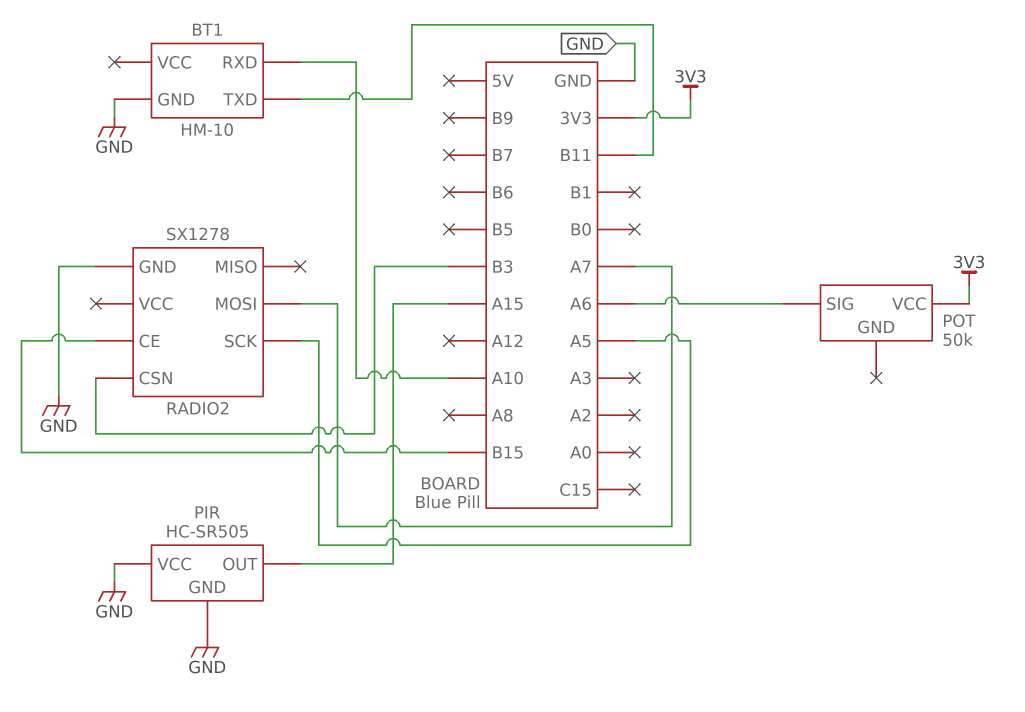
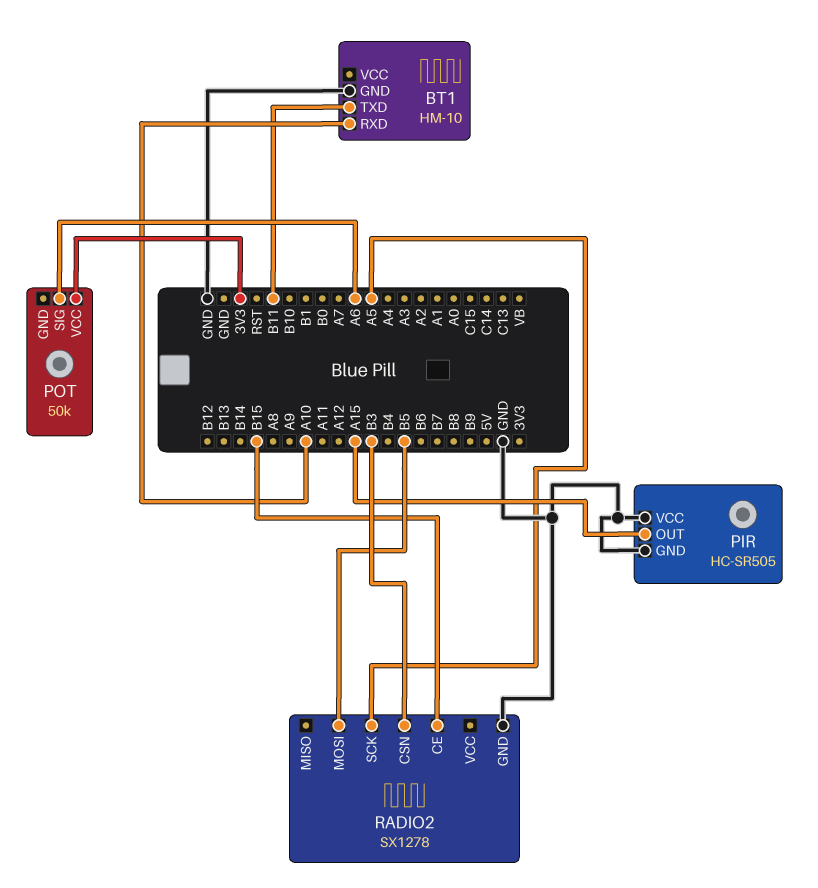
RADIO2 pin MOSI: A7 -> B5

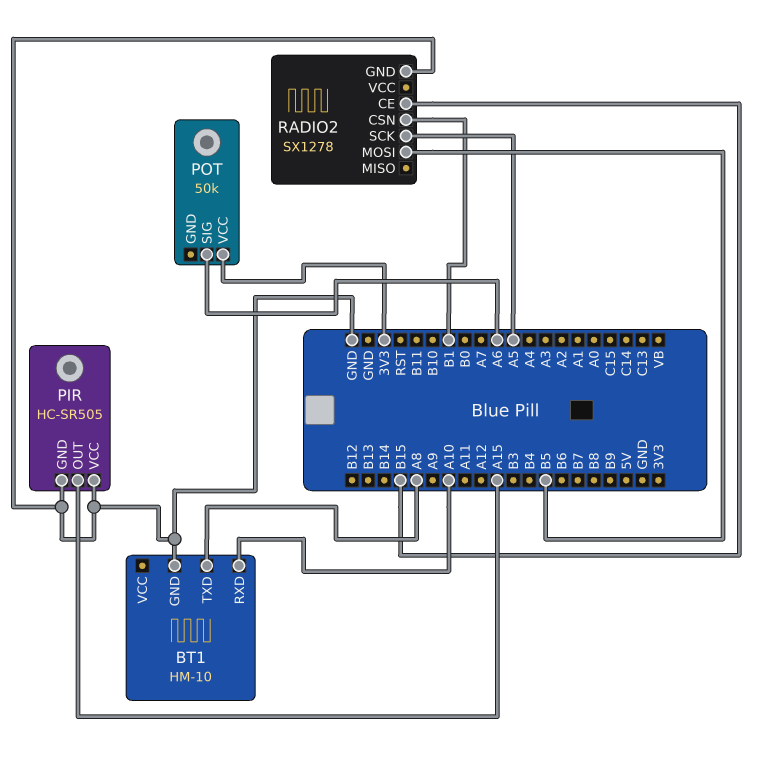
BT1 pin TXD: B11 -> A8
RADIO2 pin CSN: B3 -> B1

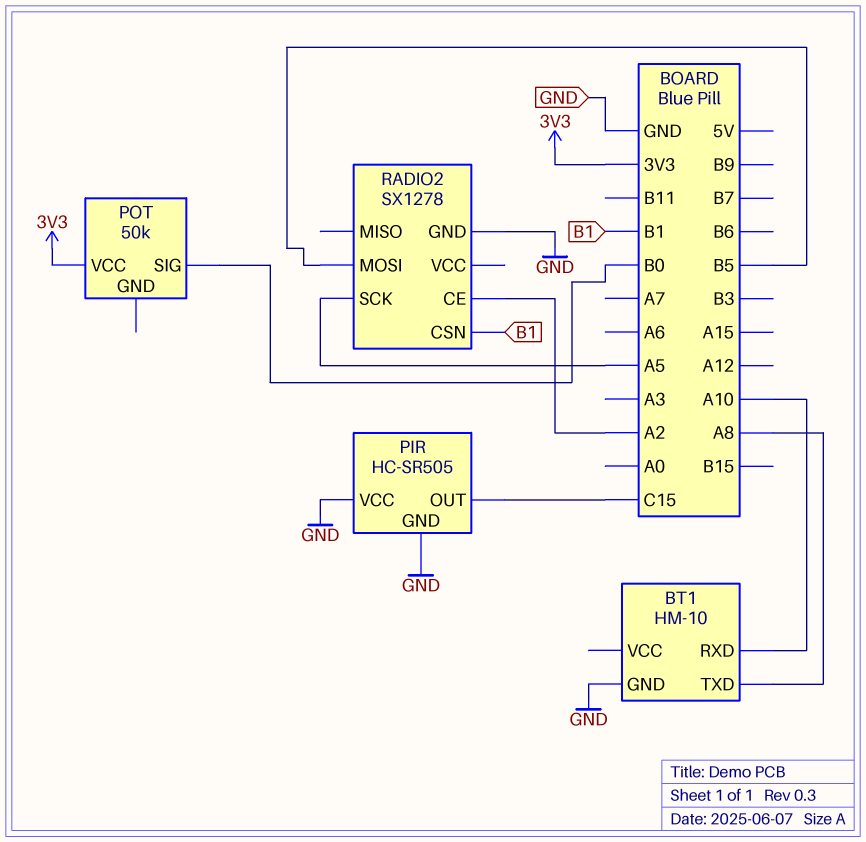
PIR pin OUT: A15 -> C15
POT pin SIG: A6 -> B0
RADIO2 pin CE: B15 -> A2

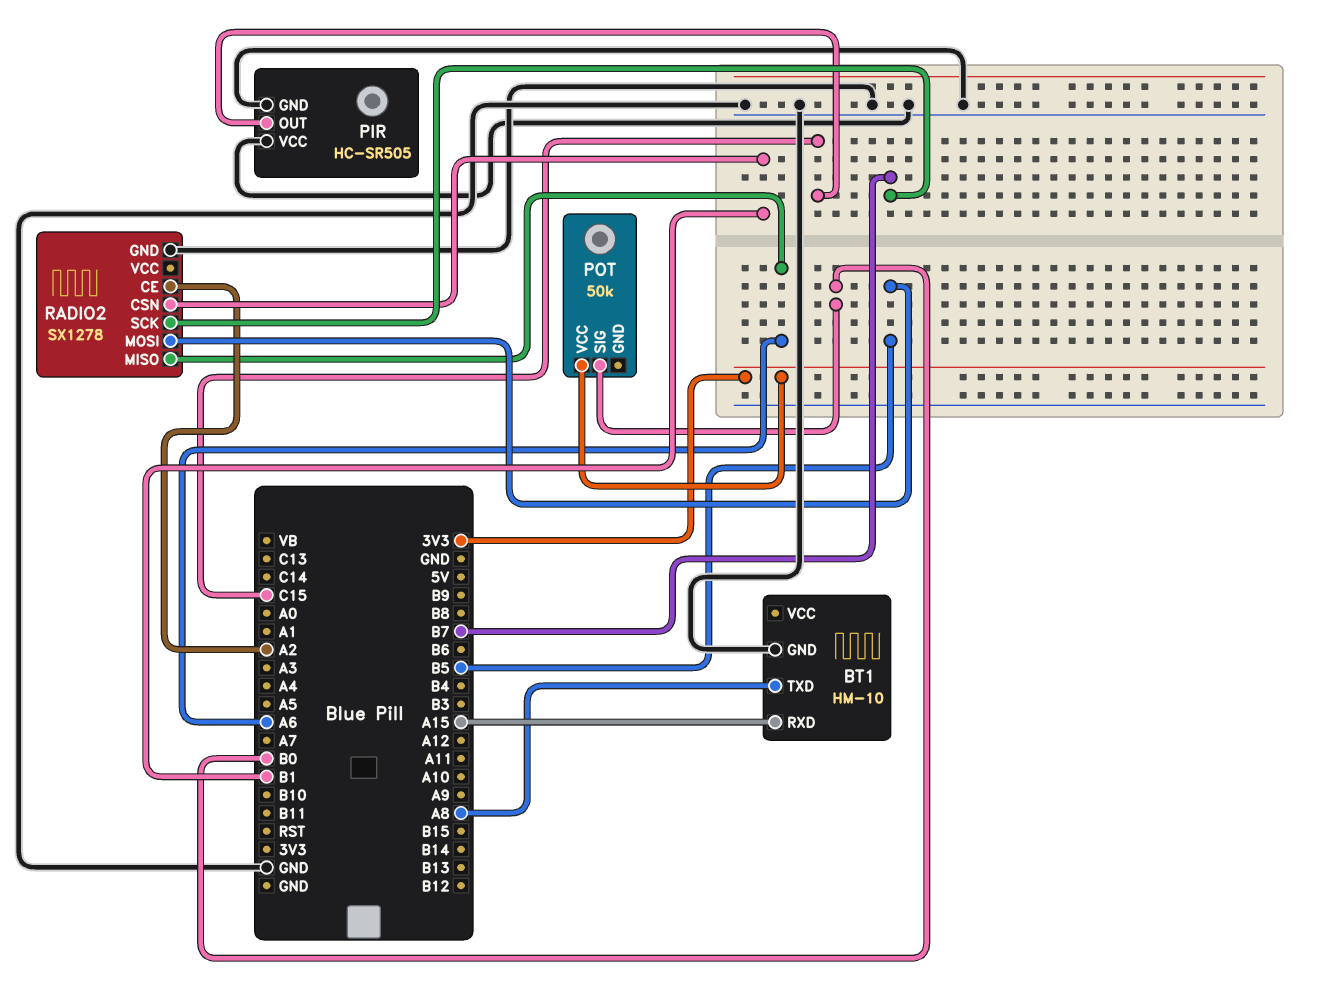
BT1 pin RXD: A10 -> A15
RADIO2 pin MISO: none -> A6
RADIO2 pin SCK: A5 -> B7

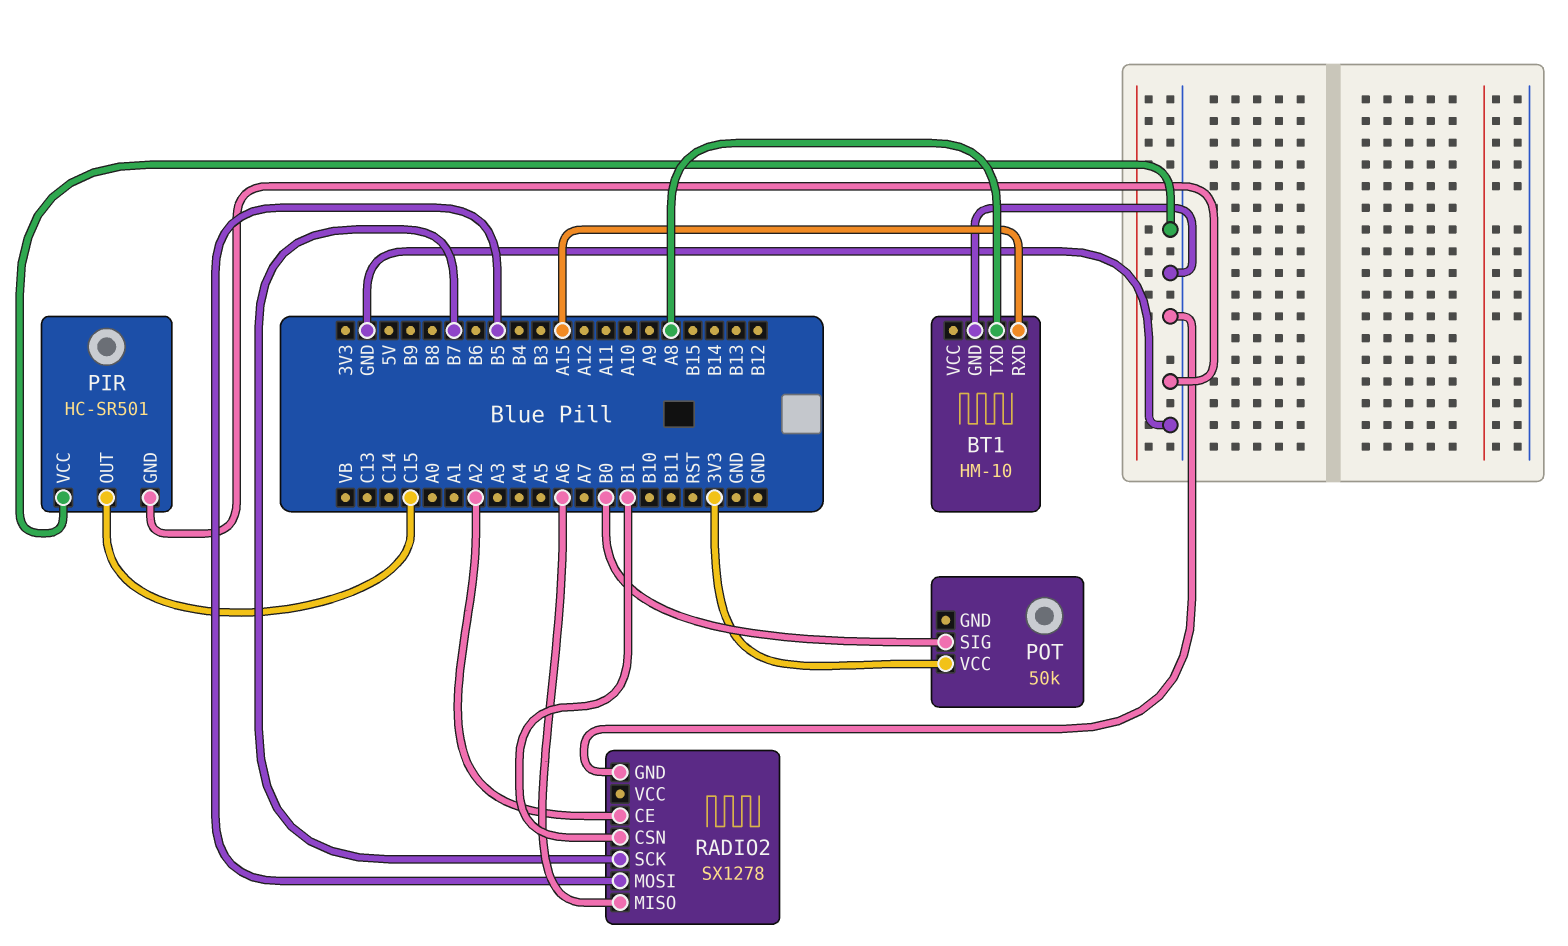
PIR: HC-SR505 -> HC-SR501

